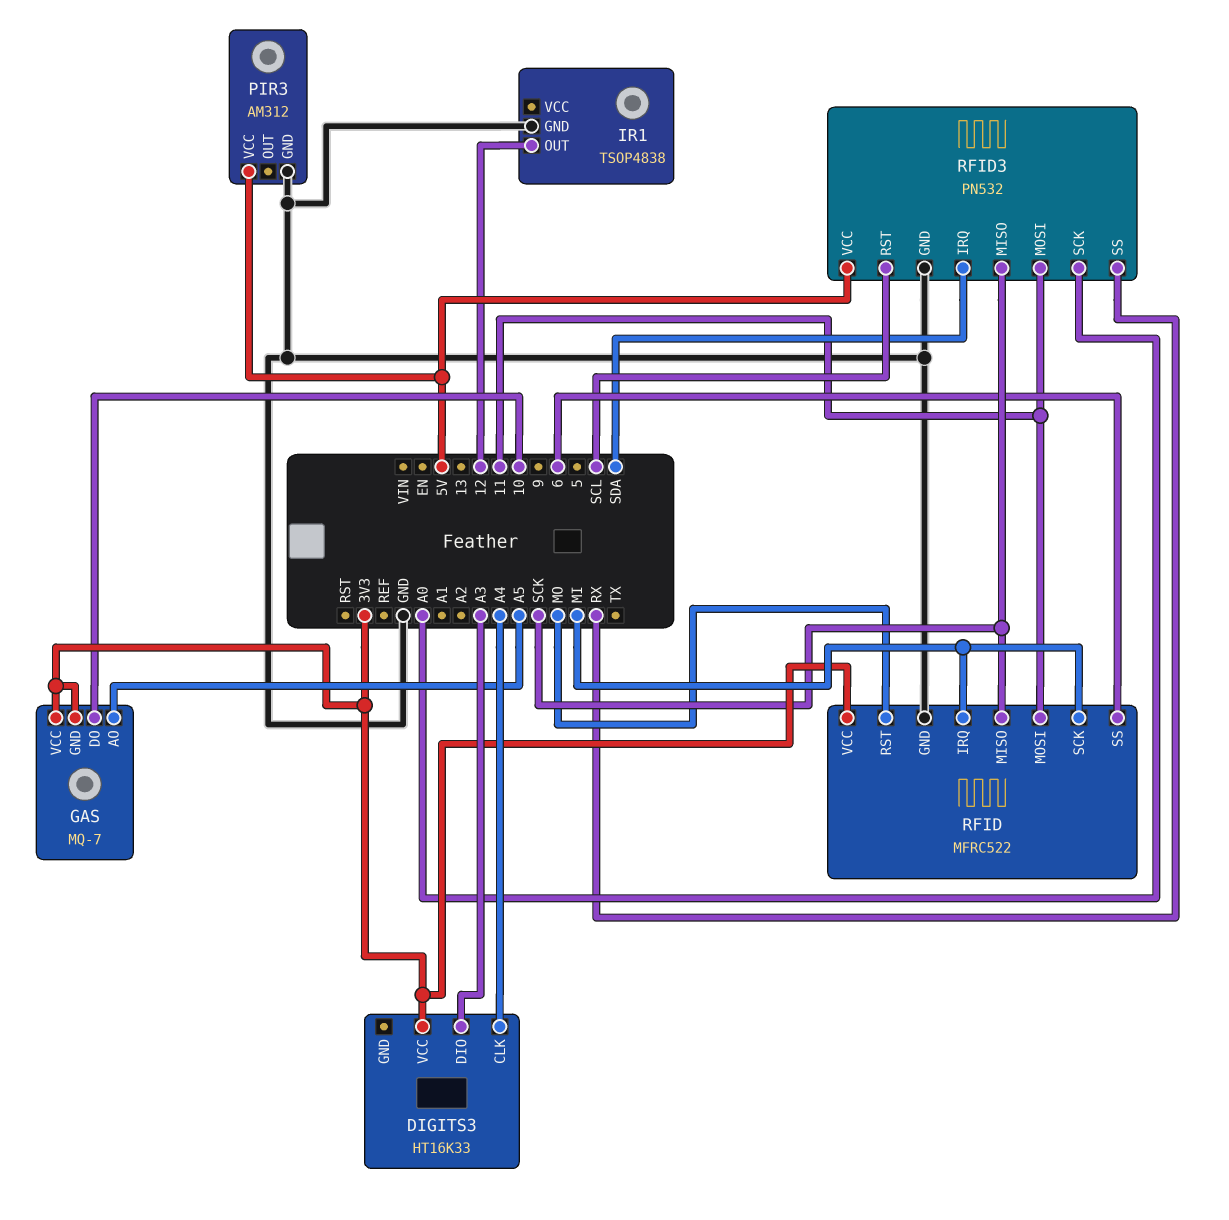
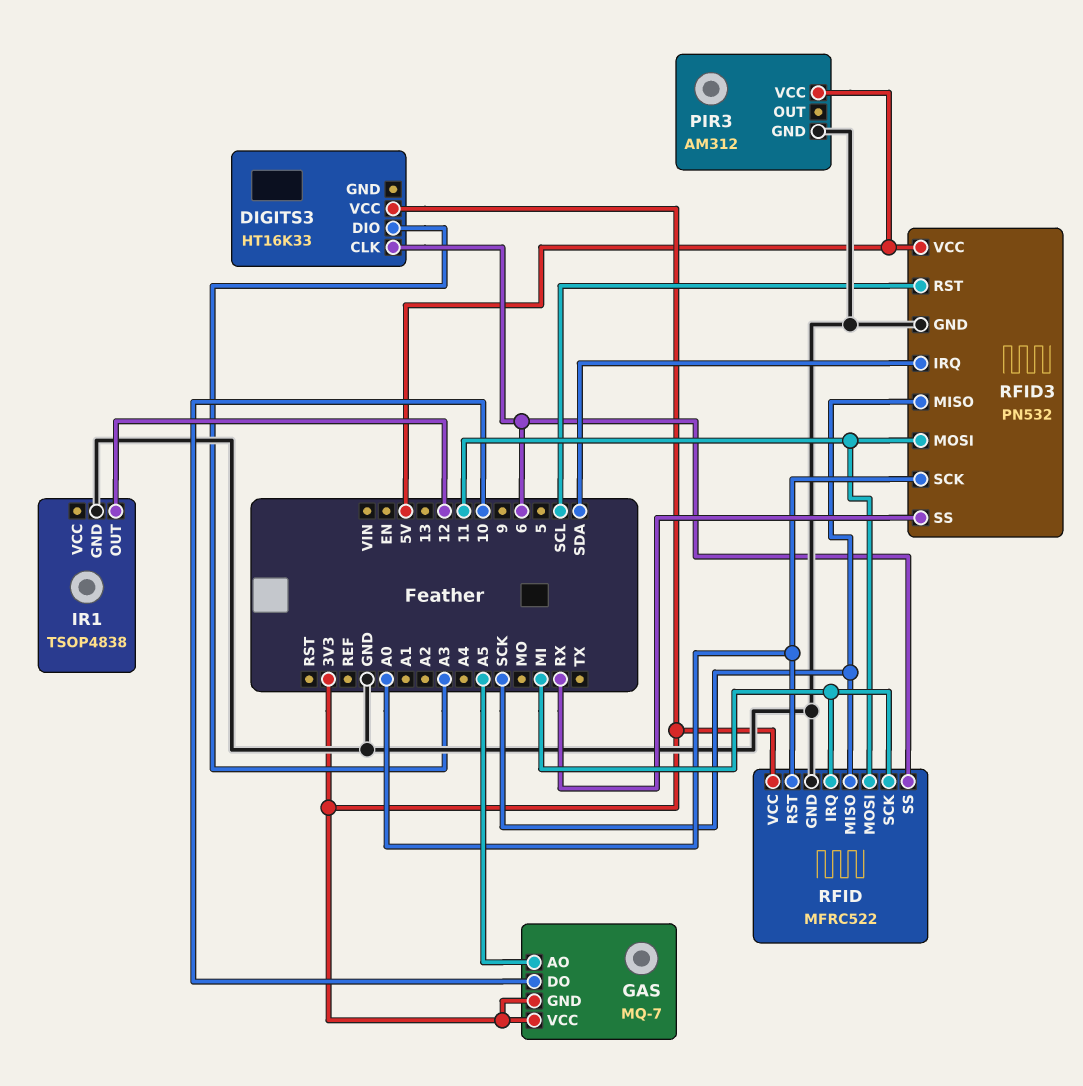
DIGITS3 pin CLK: A4 -> 6
RFID pin RST: MO -> A0

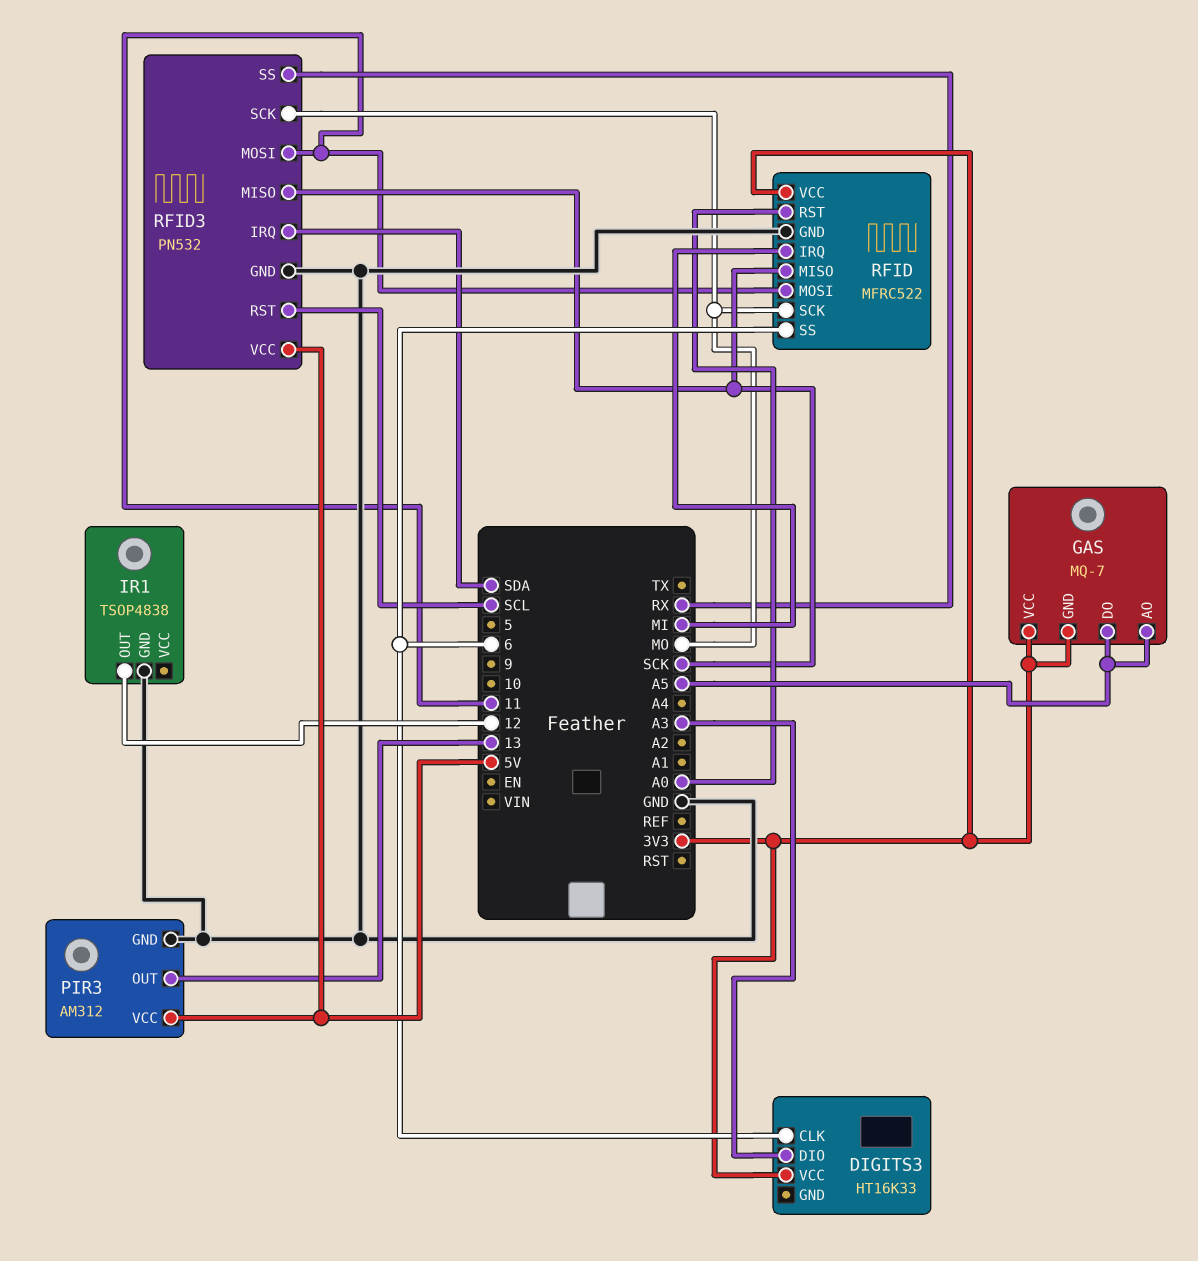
GAS pin DO: 10 -> A5
PIR3 pin OUT: none -> 13
RFID pin SCK: MI -> MO
RFID3 pin SCK: A0 -> MO

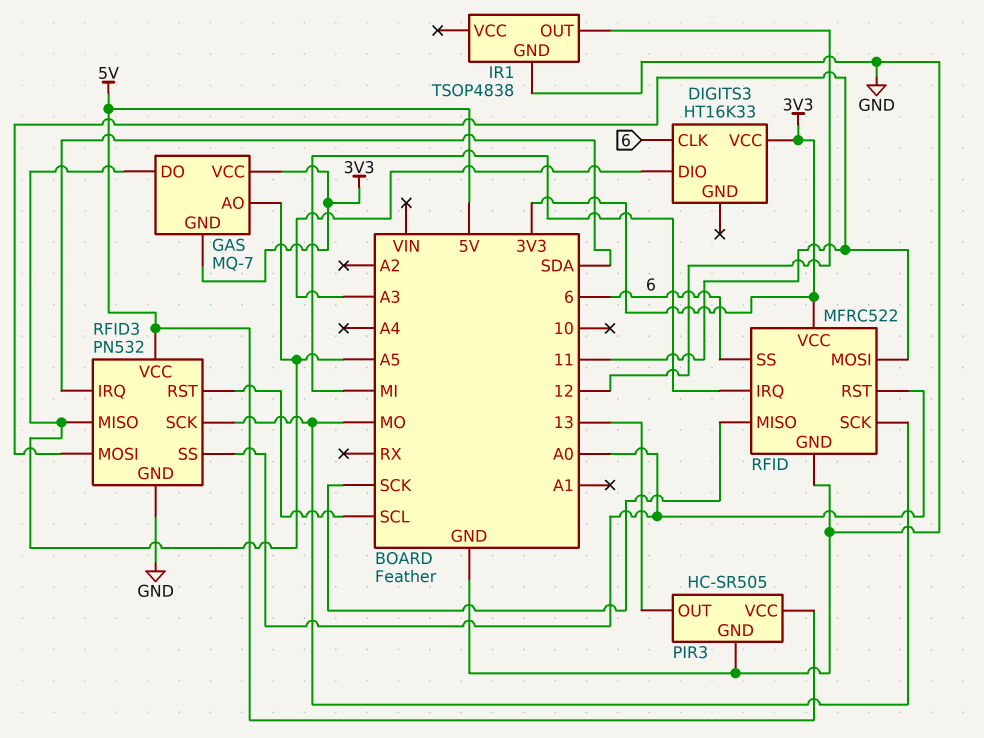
PIR3: AM312 -> HC-SR505
RFID3 pin MISO: SCK -> A5
RFID3 pin SS: RX -> A0

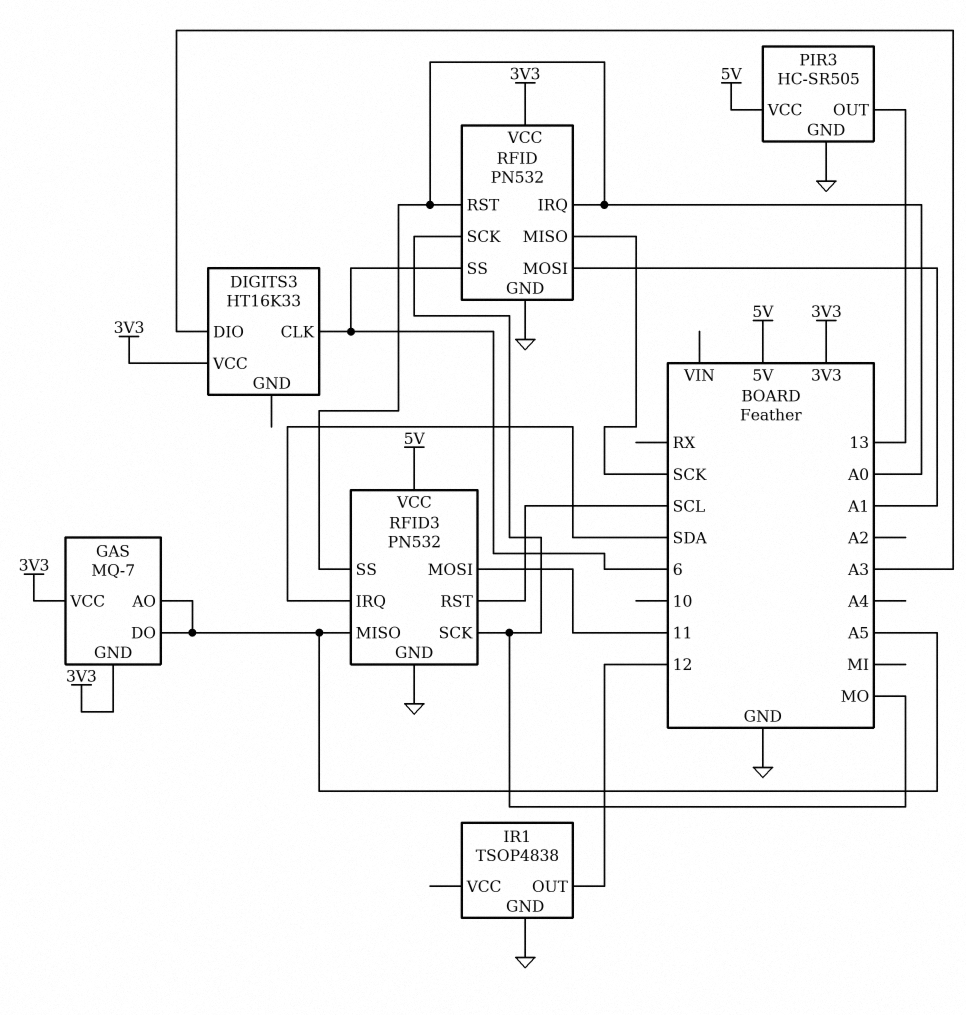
RFID: MFRC522 -> PN532
RFID pin IRQ: MI -> A0
RFID pin MOSI: 11 -> A1

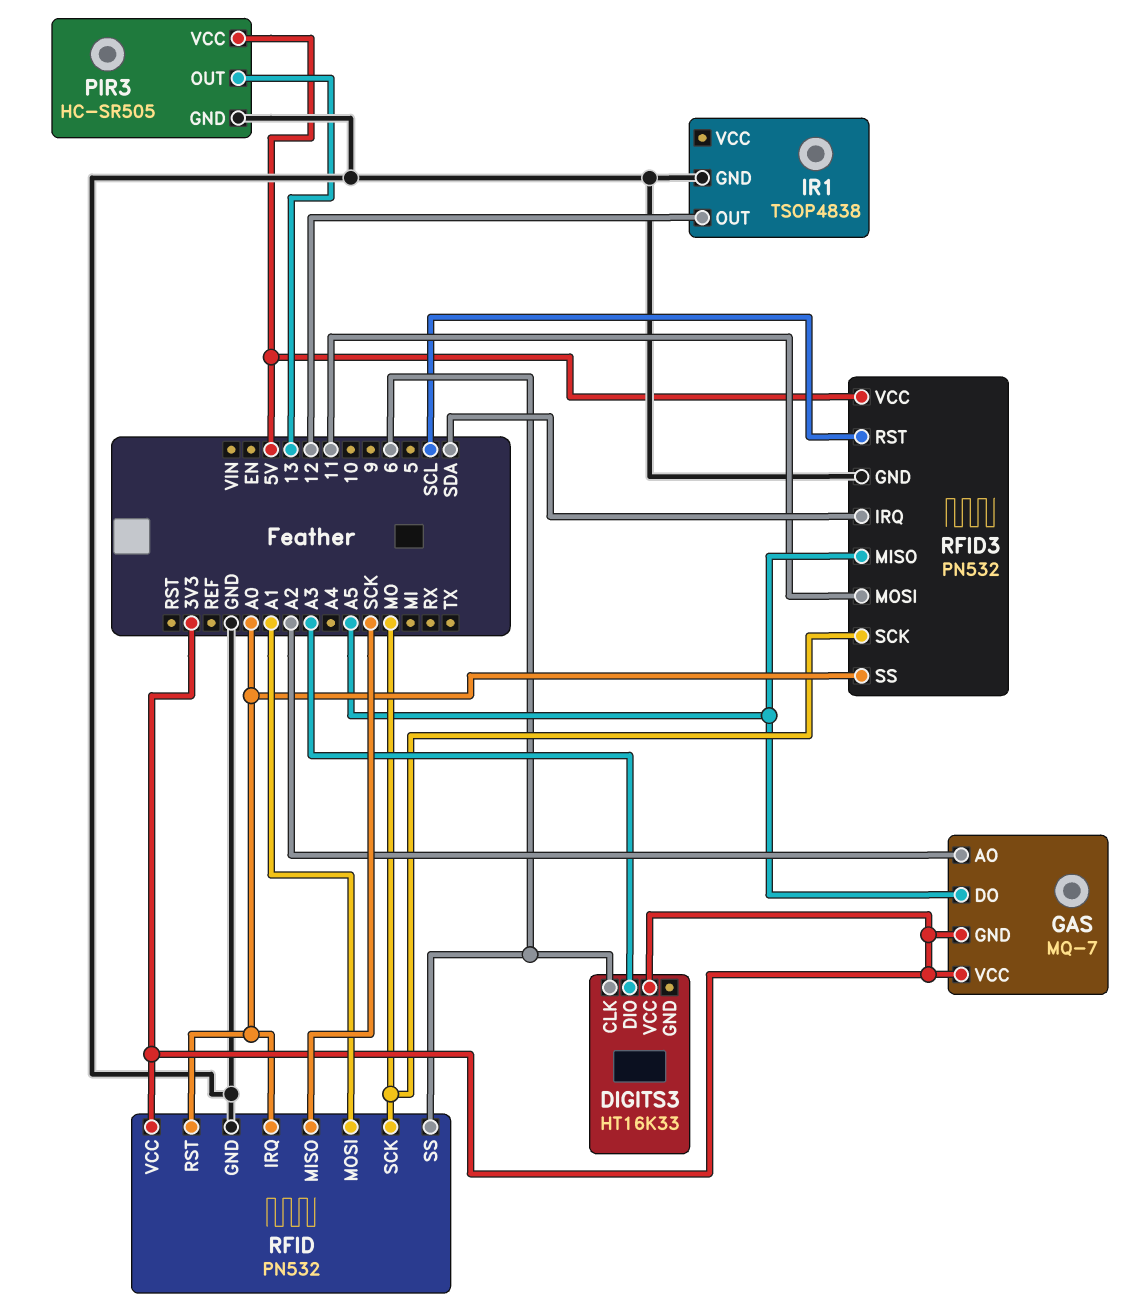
GAS pin AO: A5 -> A2

